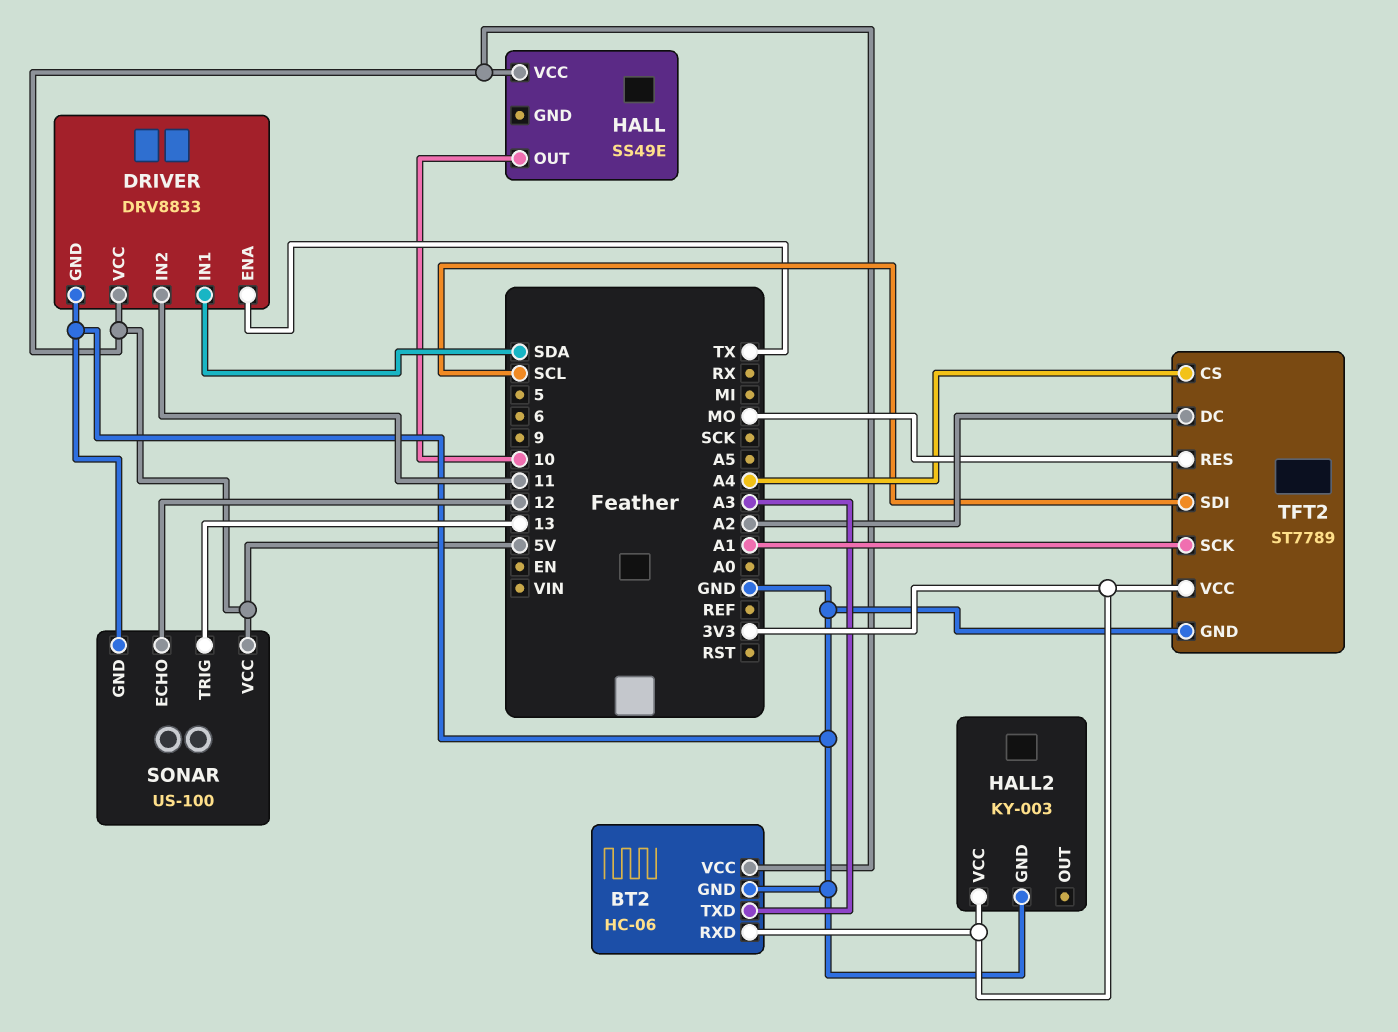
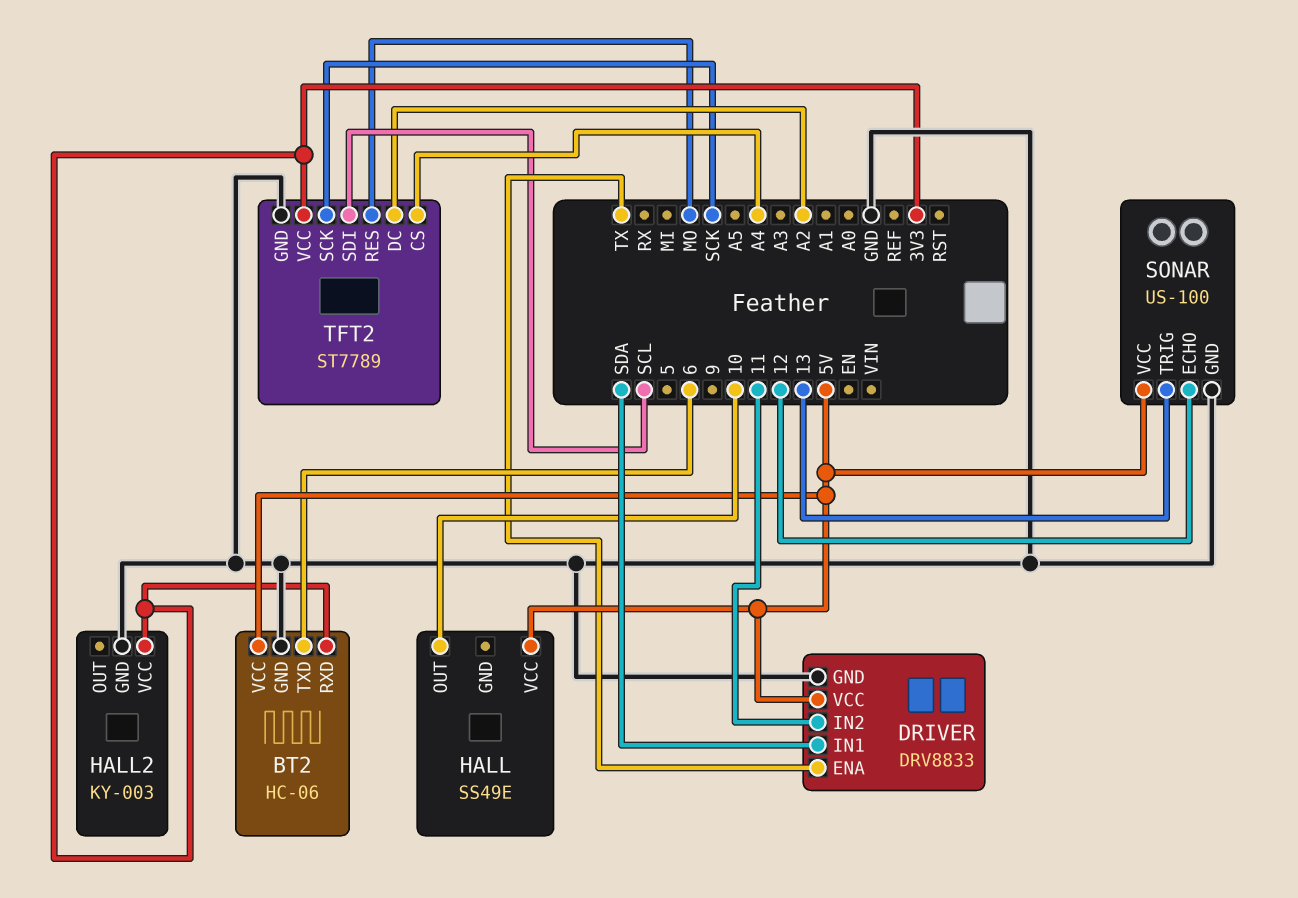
BT2 pin TXD: A3 -> 6
TFT2 pin SCK: A1 -> SCK

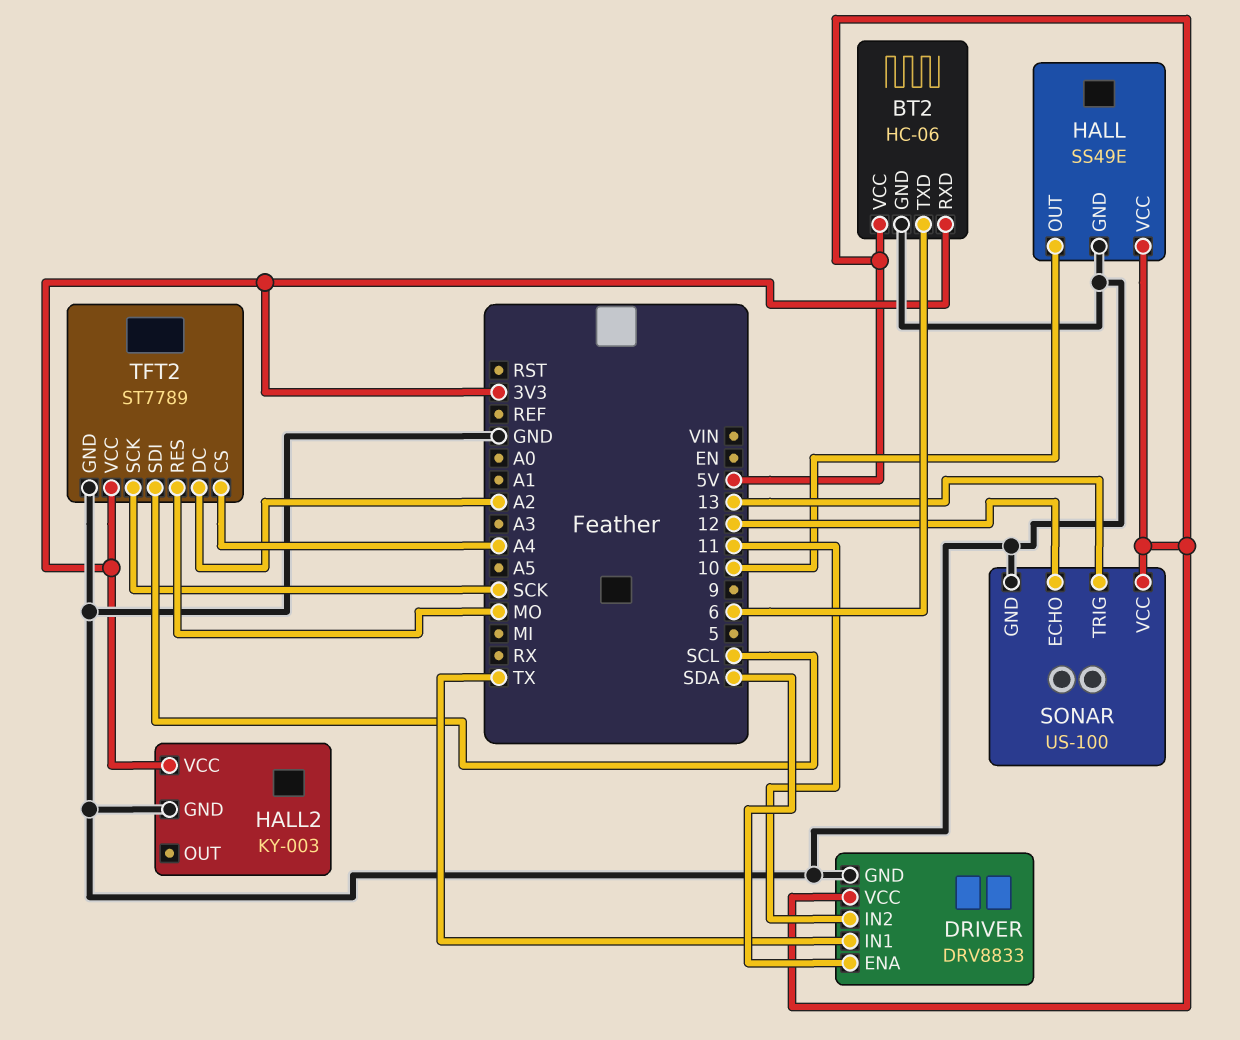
DRIVER pin ENA: TX -> SDA
DRIVER pin IN1: SDA -> TX
HALL pin GND: none -> GND

